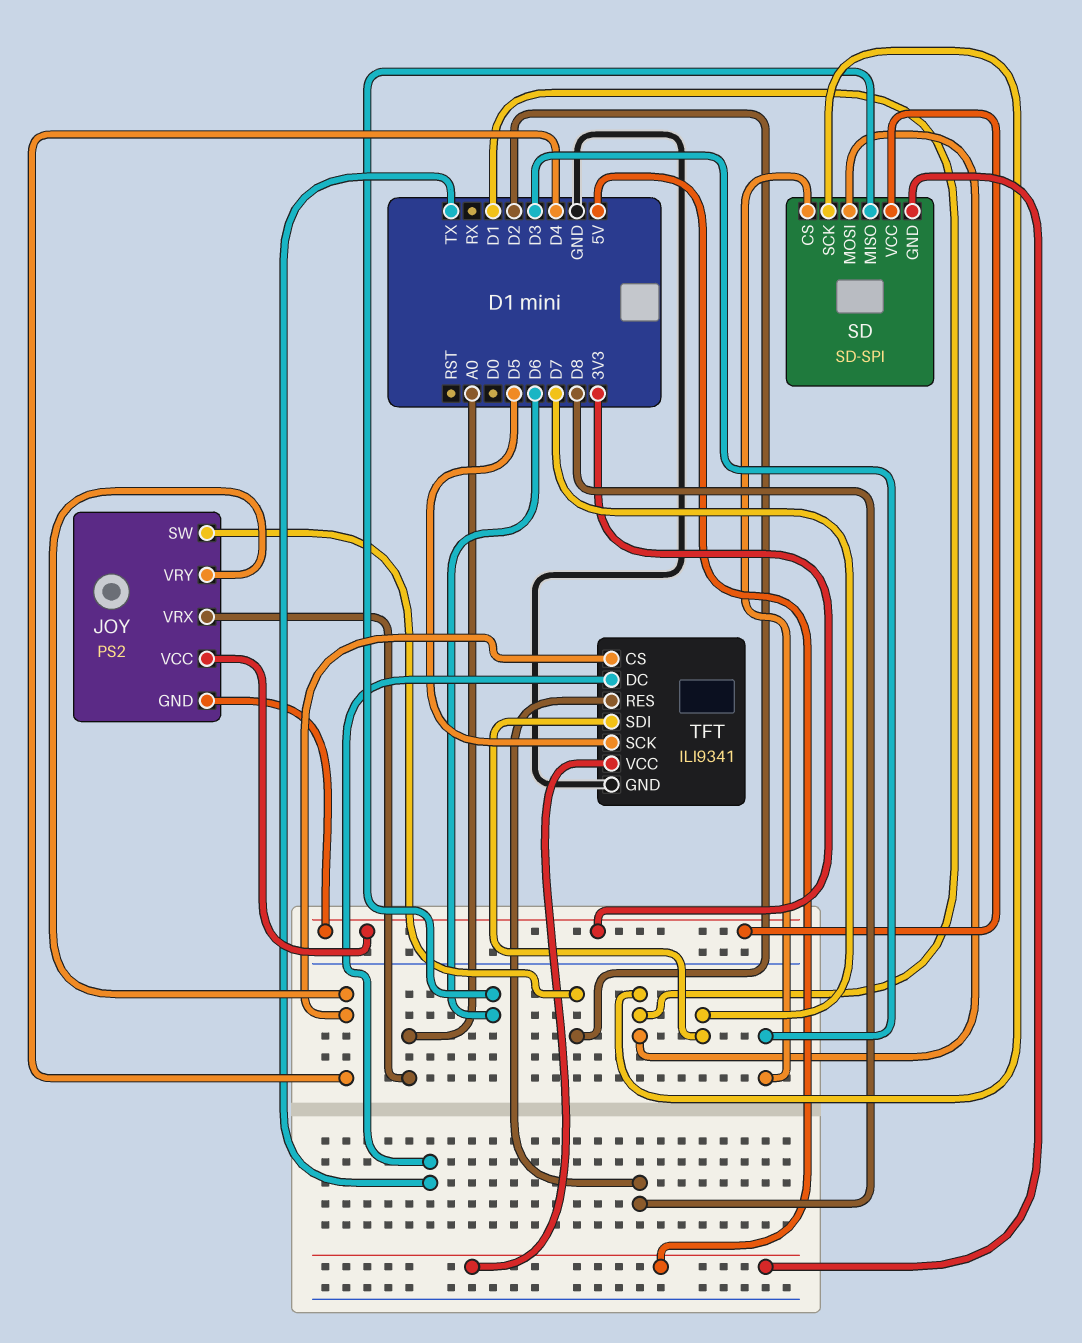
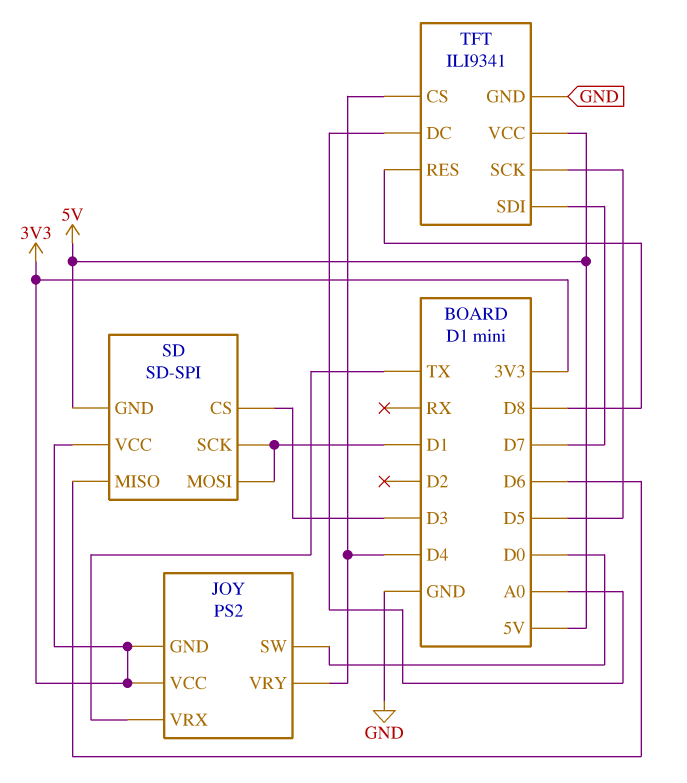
JOY pin SW: D2 -> D0
JOY pin VRX: A0 -> TX
TFT pin DC: TX -> A0

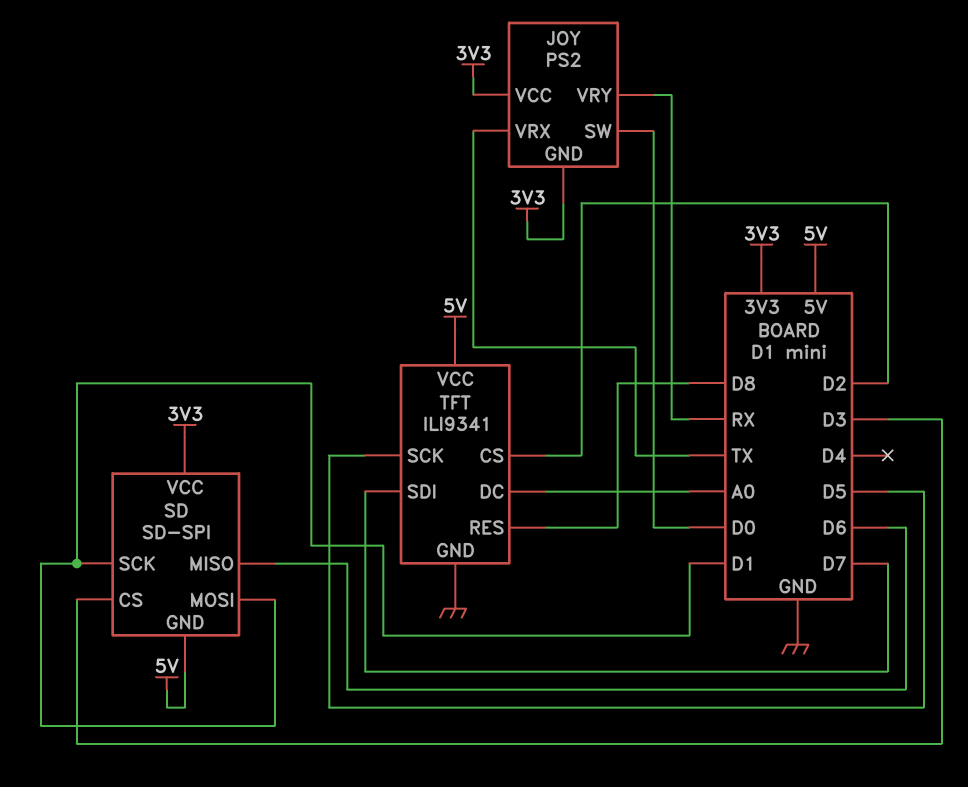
JOY pin VRY: D4 -> RX
TFT pin CS: D4 -> D2

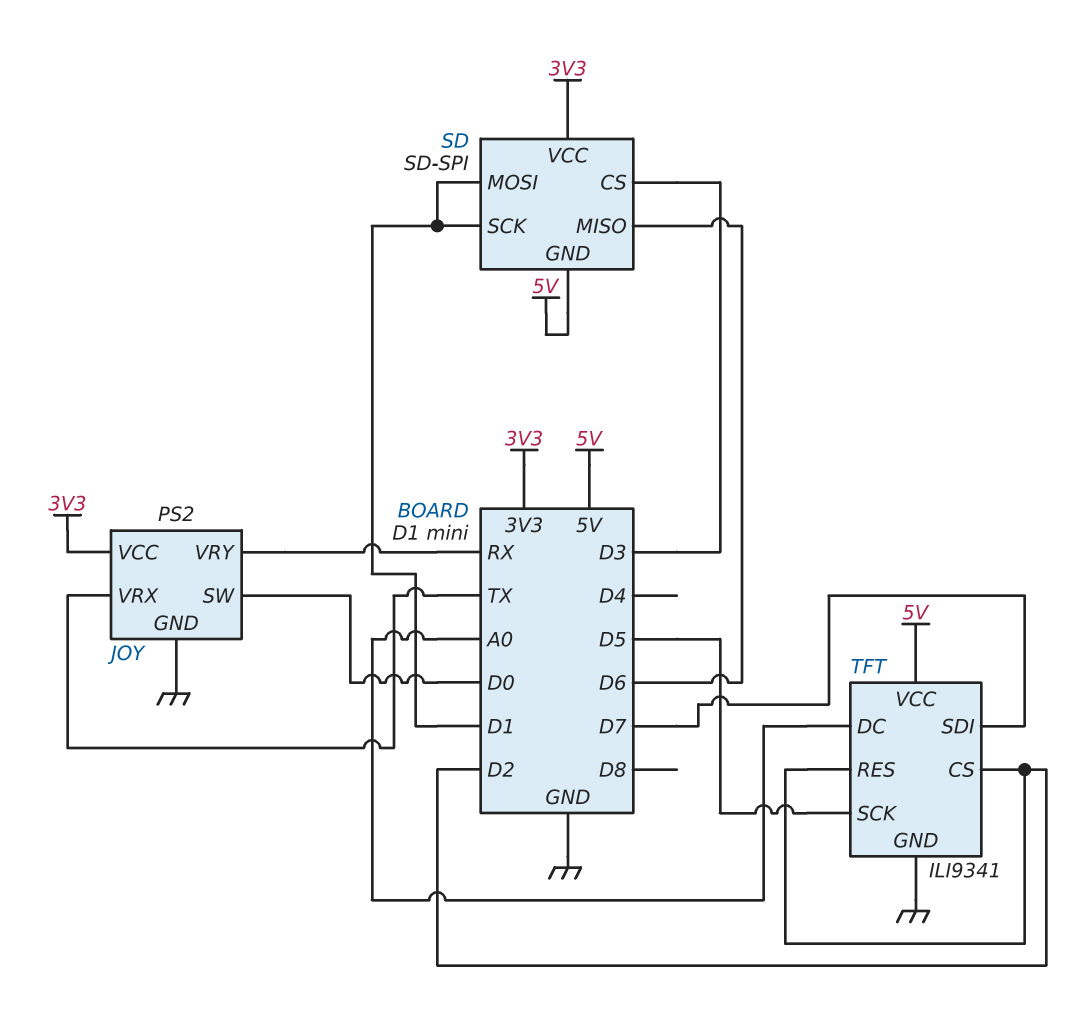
JOY pin GND: 3V3 -> GND
TFT pin RES: D8 -> D2

